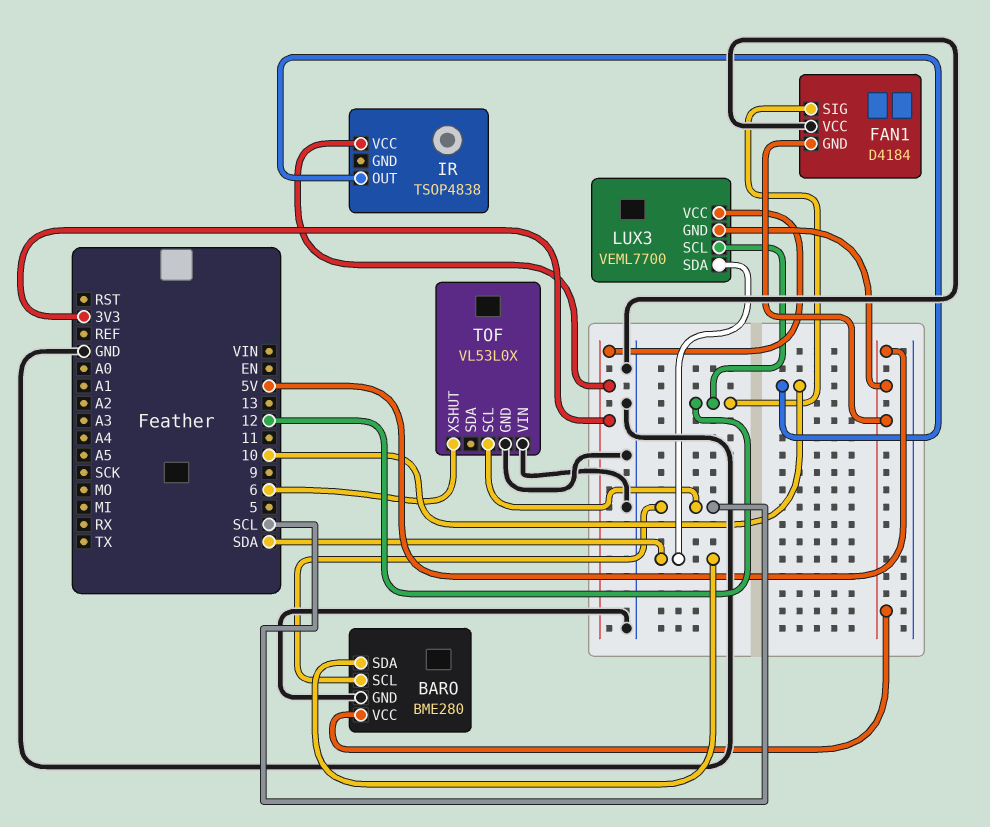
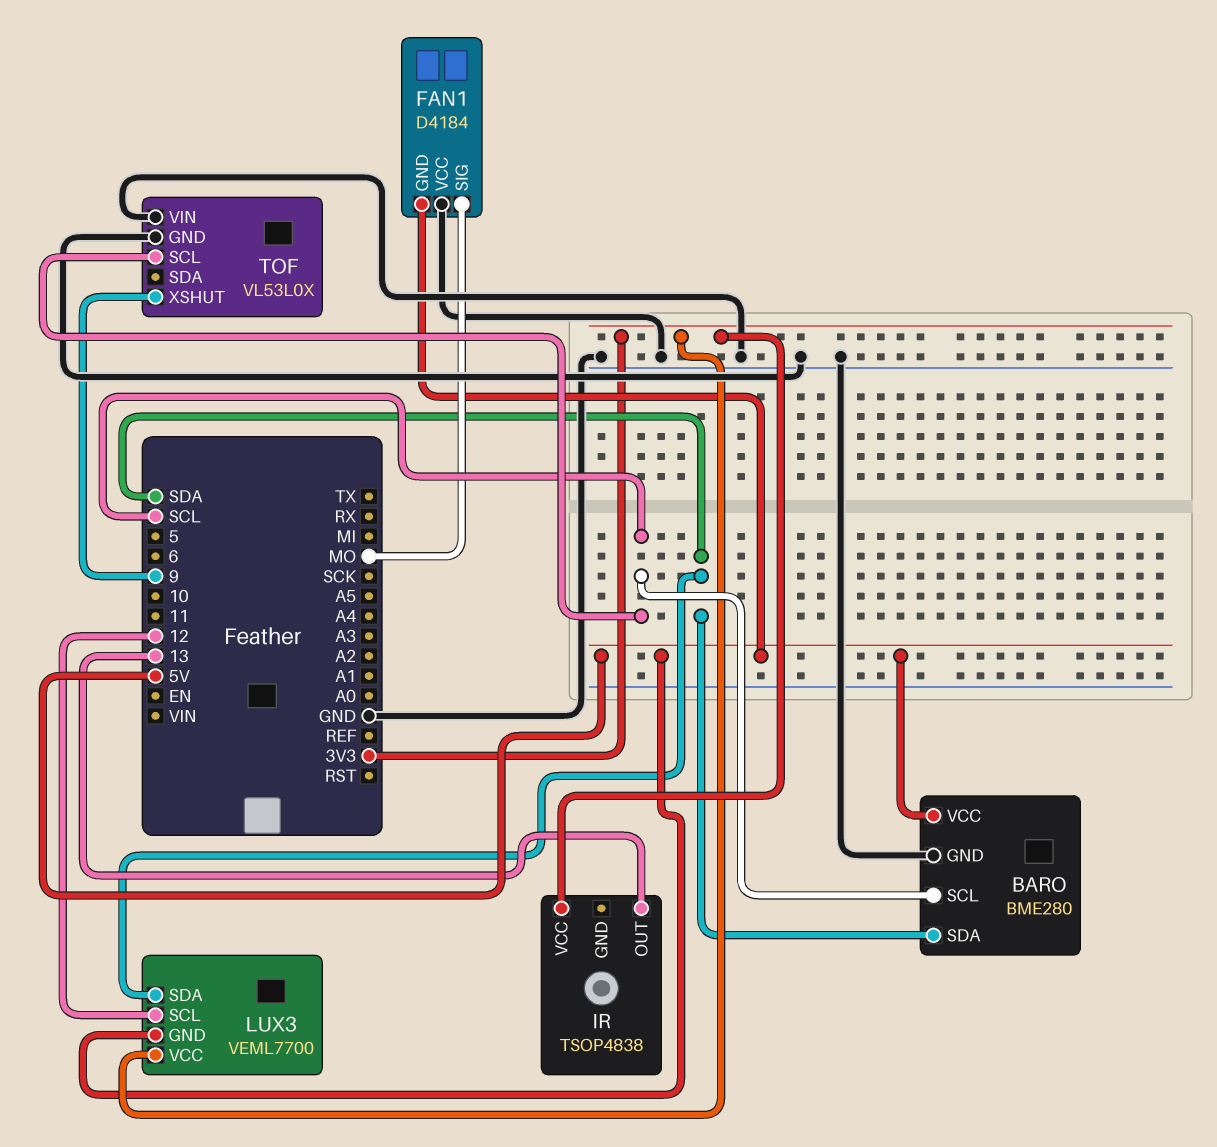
FAN1 pin SIG: 12 -> MO
IR pin OUT: 10 -> 13
TOF pin XSHUT: 6 -> 9

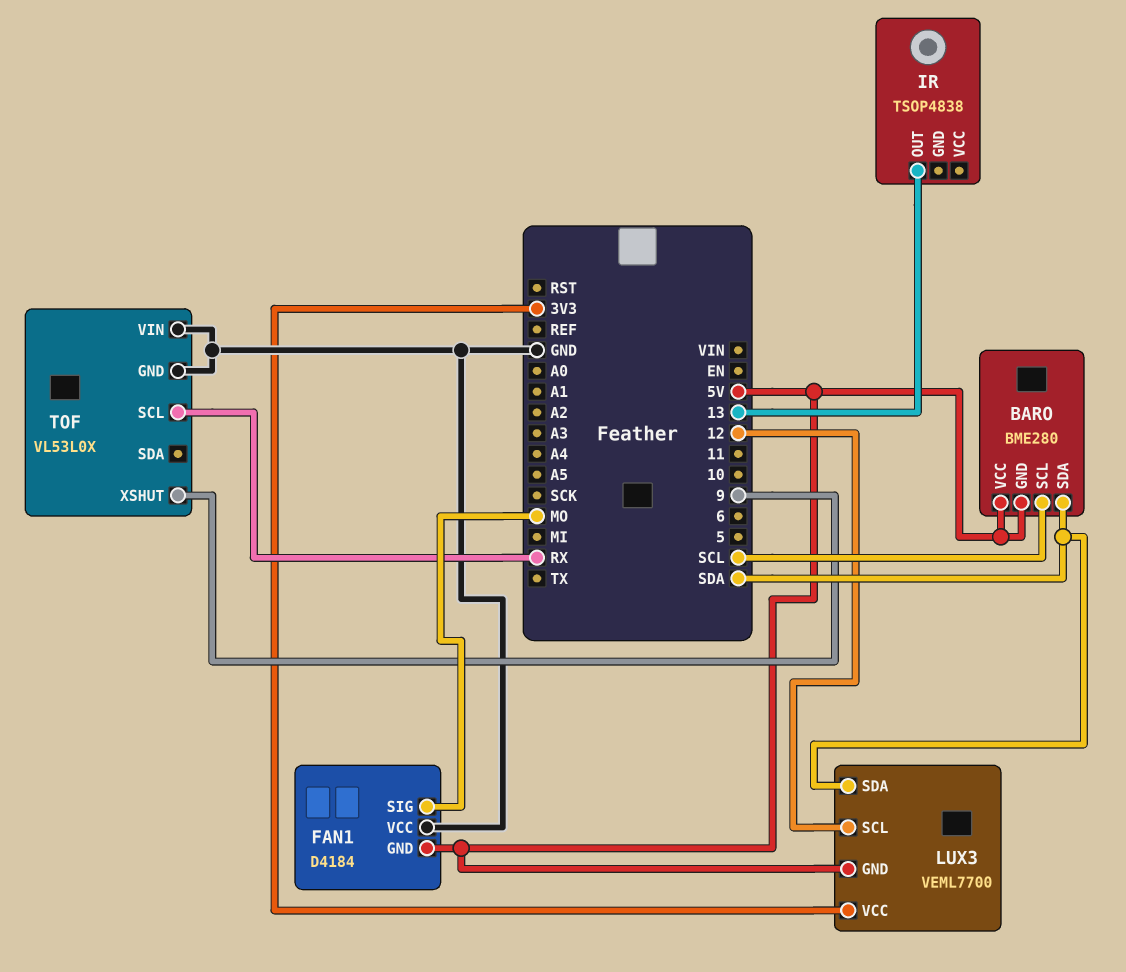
BARO pin GND: GND -> 5V
IR pin VCC: 3V3 -> none
TOF pin SCL: SCL -> RX

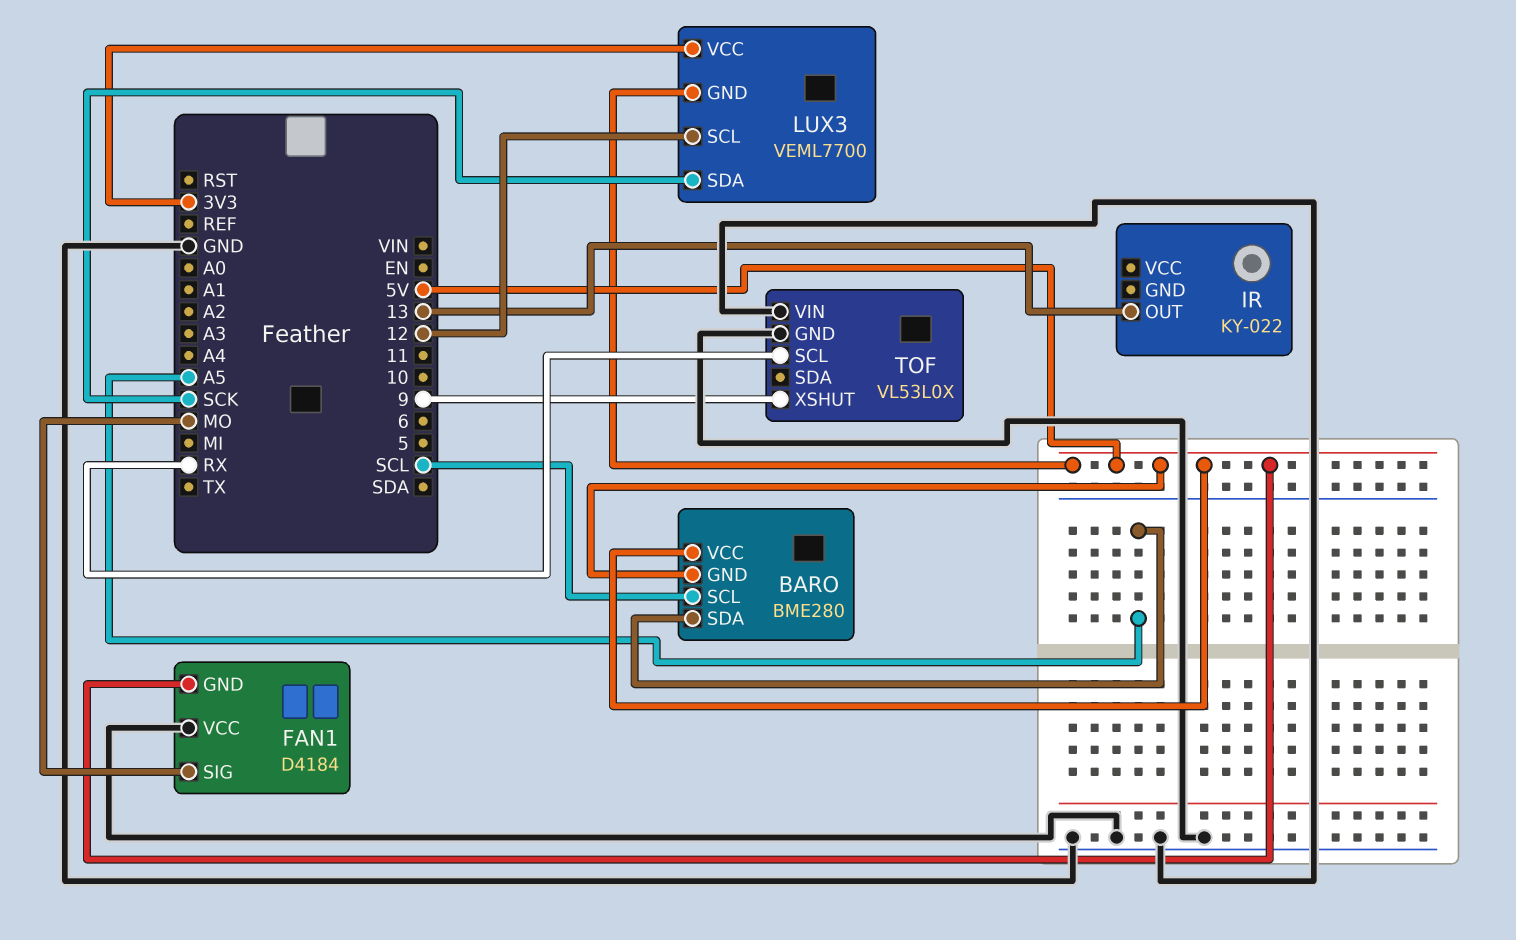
BARO pin SDA: SDA -> A5
IR: TSOP4838 -> KY-022
LUX3 pin SDA: SDA -> SCK

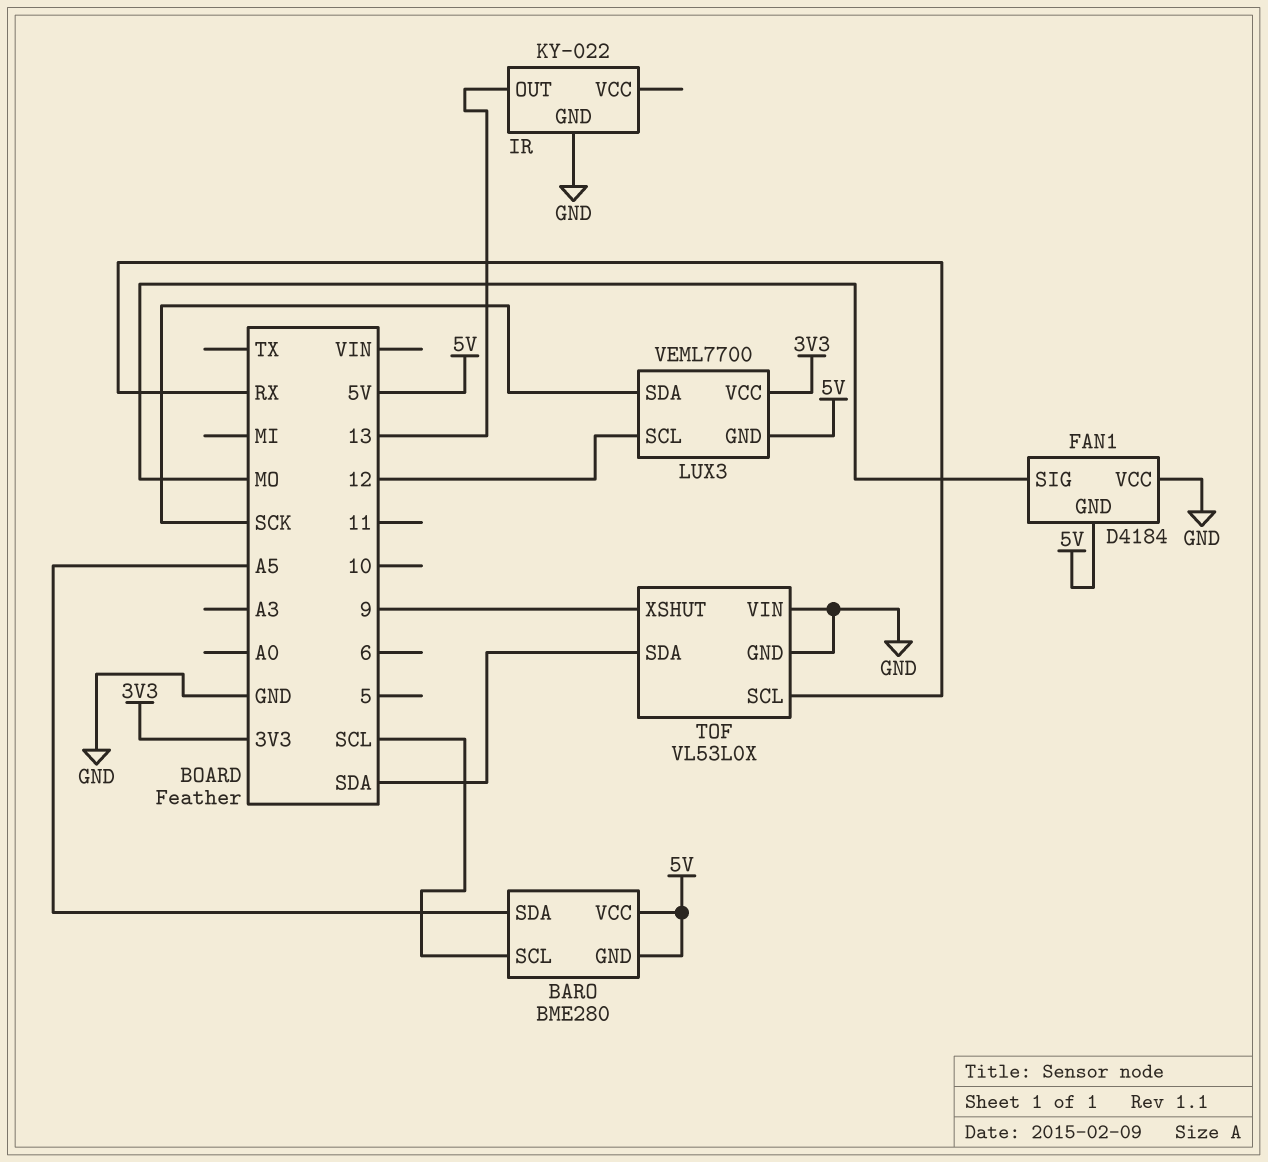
IR pin GND: none -> GND
TOF pin SDA: none -> SDA

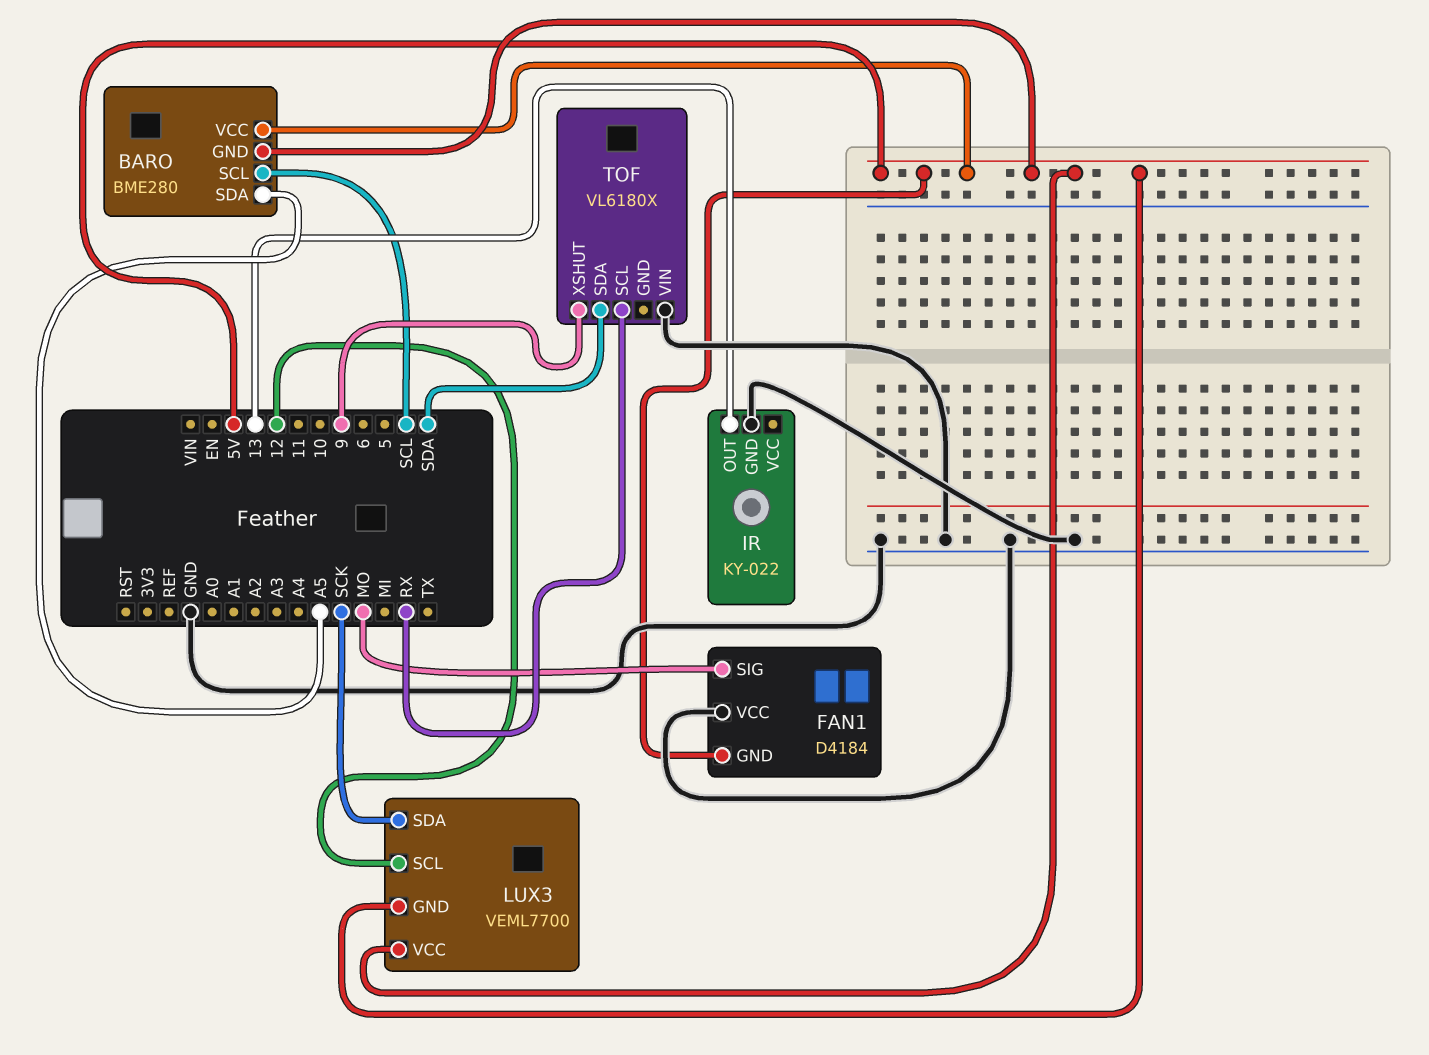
LUX3 pin VCC: 3V3 -> 5V
TOF: VL53L0X -> VL6180X
TOF pin GND: GND -> none

